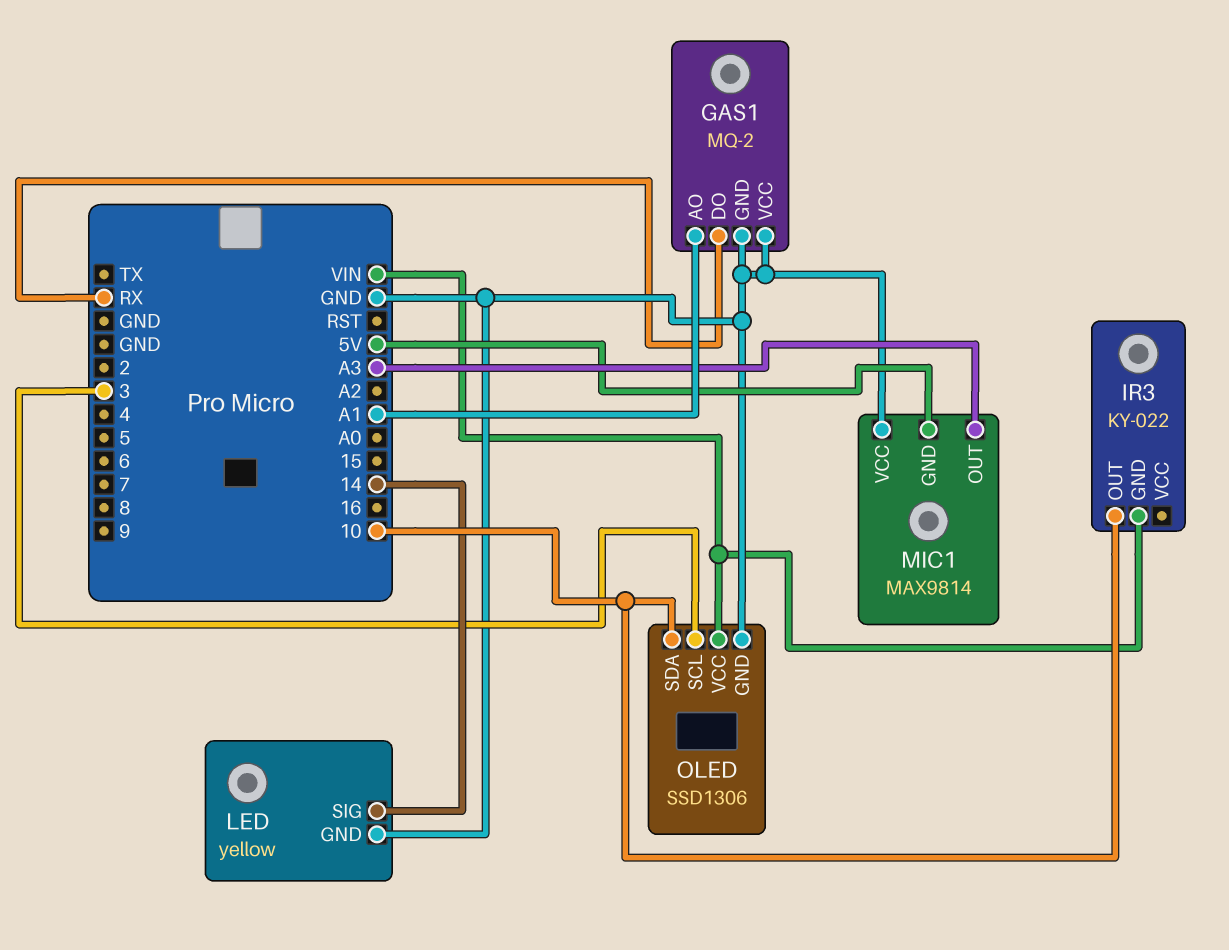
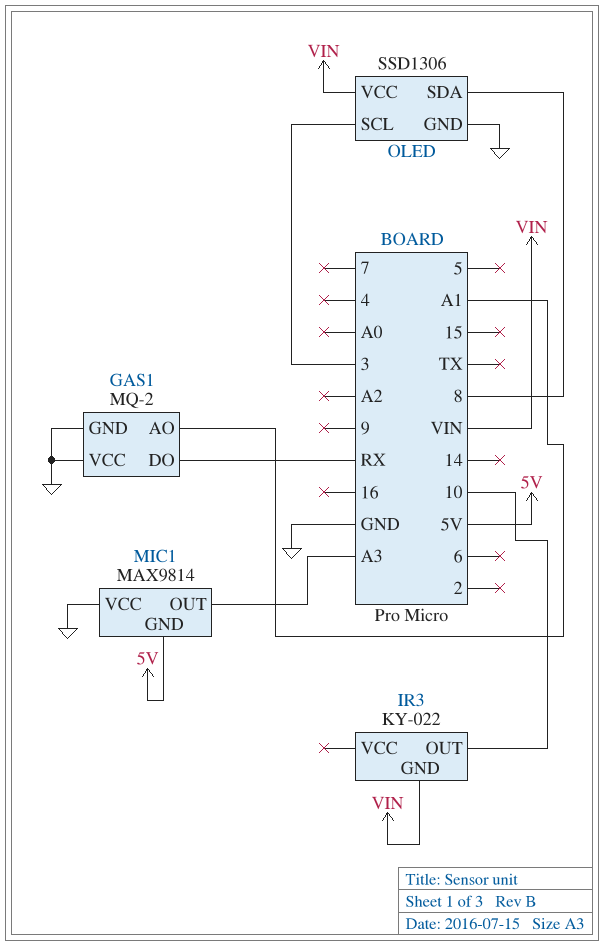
LED: yellow -> none
LED pin GND: GND -> none
LED pin SIG: 14 -> none
OLED pin SDA: 10 -> 8

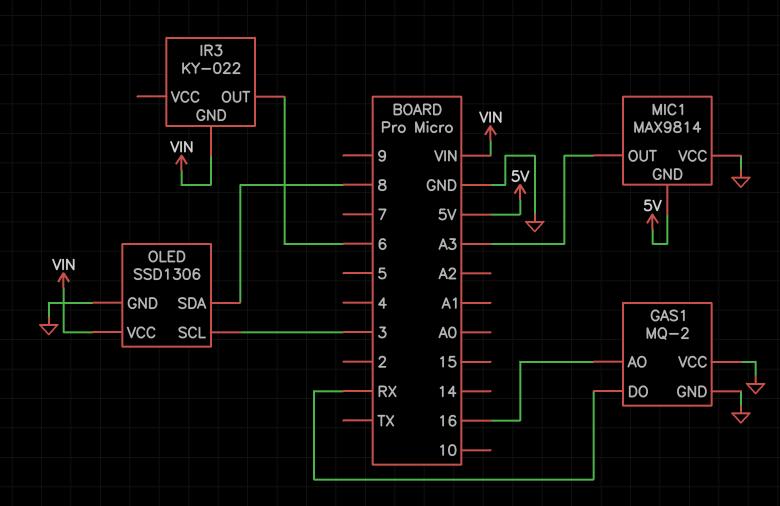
GAS1 pin AO: A1 -> 16
IR3 pin OUT: 10 -> 6

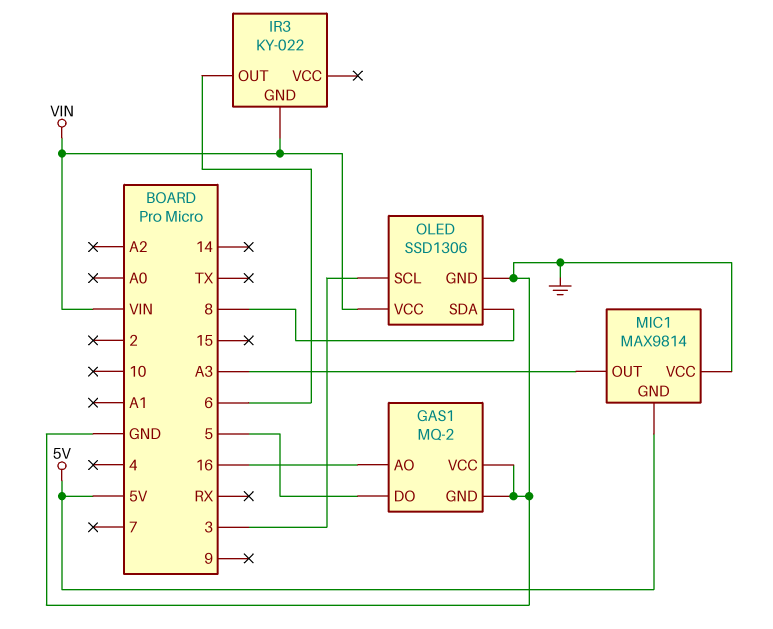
GAS1 pin DO: RX -> 5

